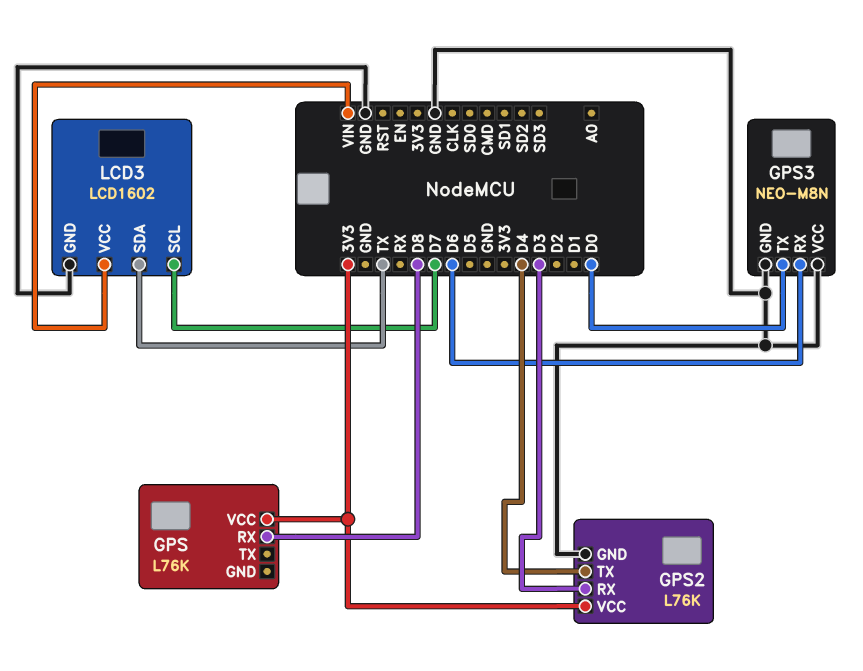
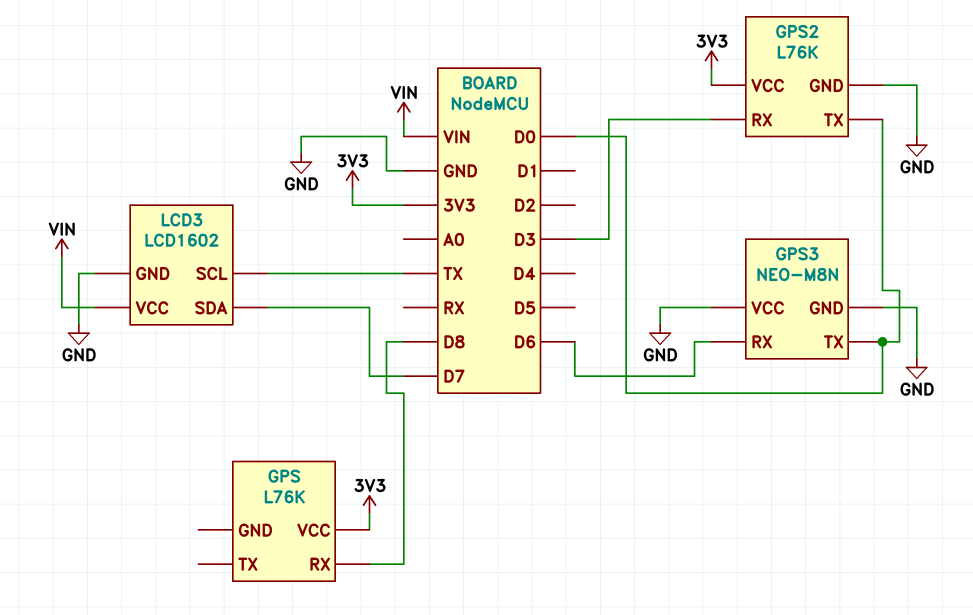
GPS2 pin TX: D4 -> D0
LCD3 pin SCL: D7 -> TX
LCD3 pin SDA: TX -> D7

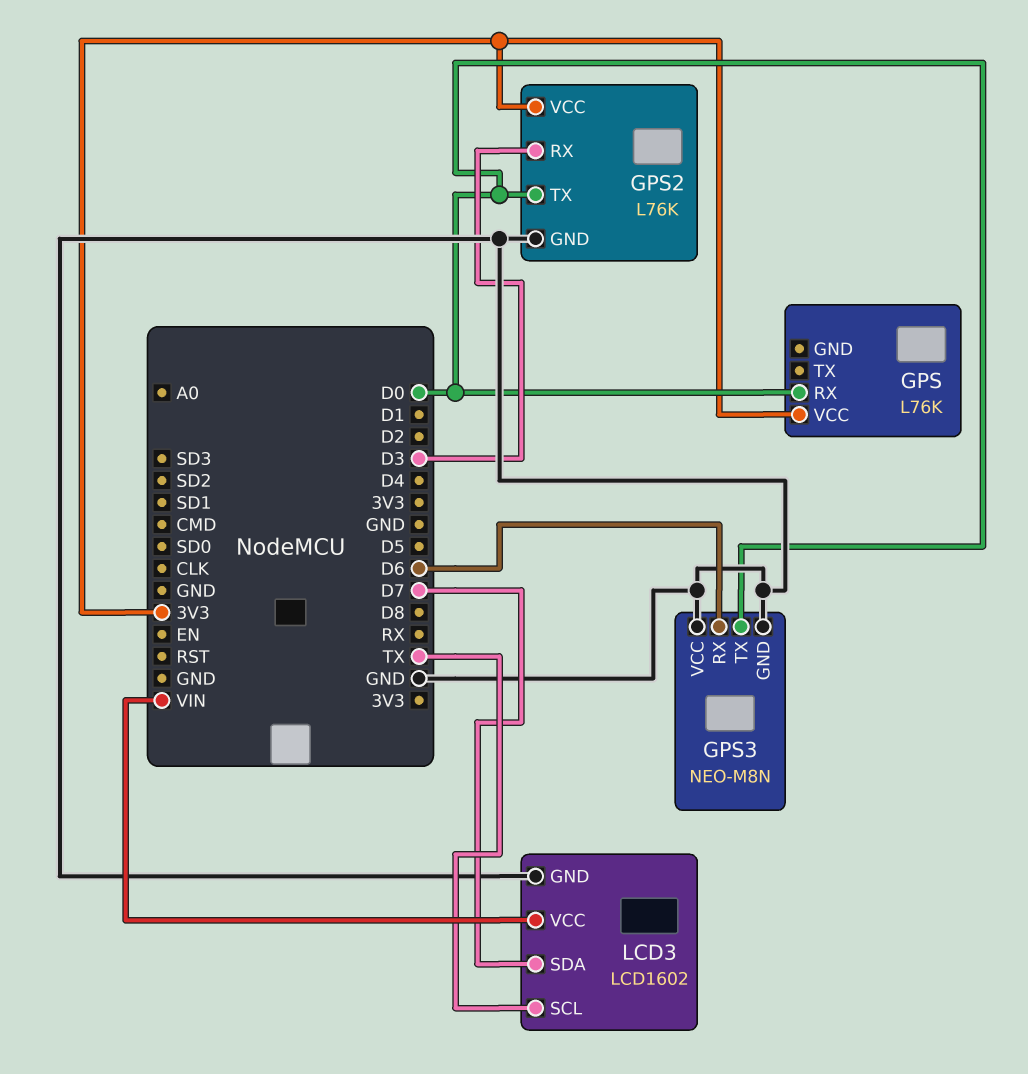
GPS pin RX: D8 -> D0

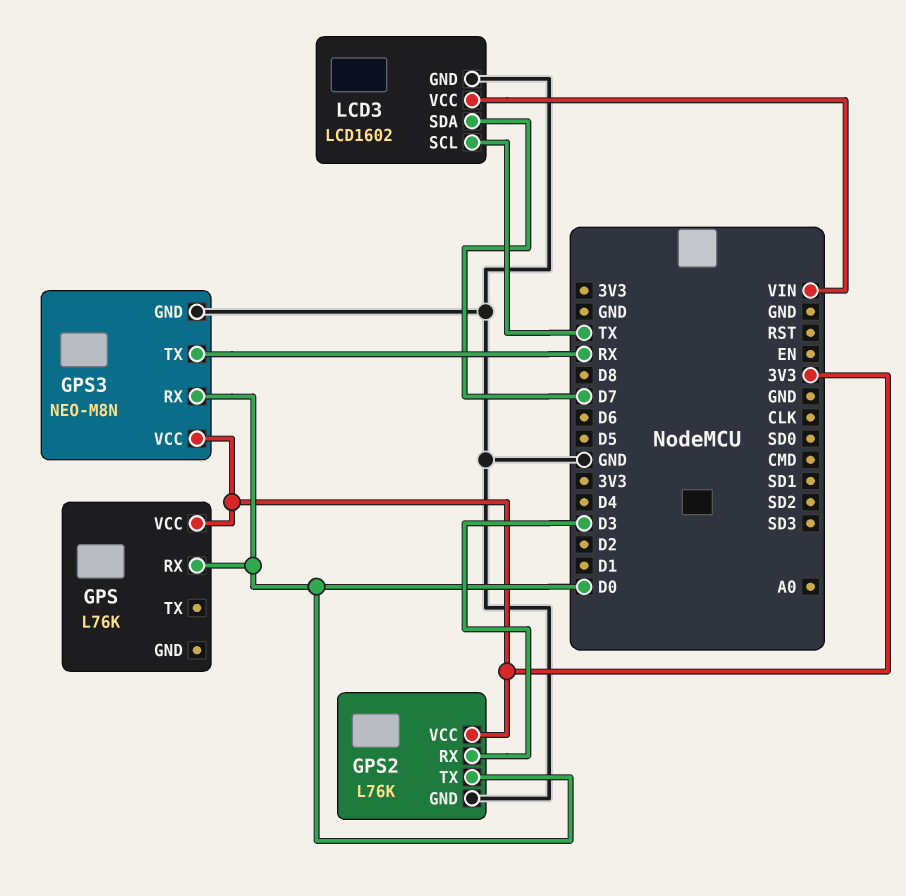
GPS3 pin RX: D6 -> D0
GPS3 pin TX: D0 -> RX
GPS3 pin VCC: GND -> 3V3

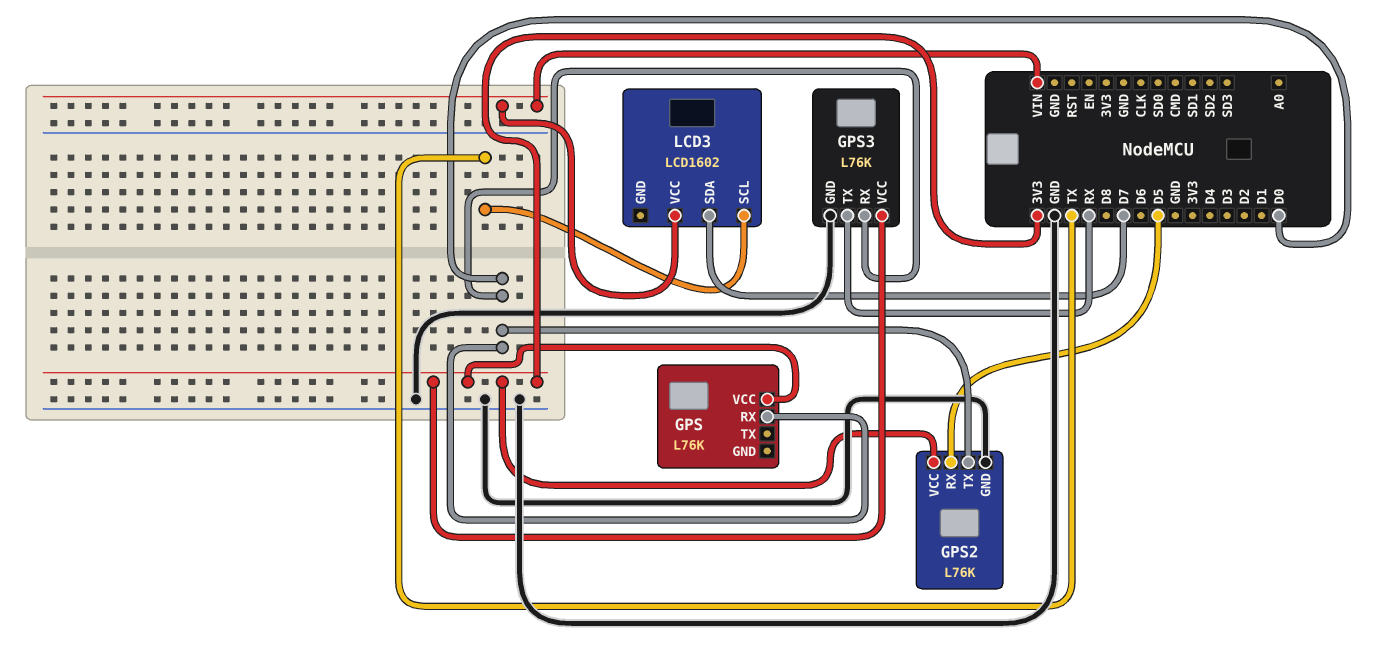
GPS2 pin RX: D3 -> D5
GPS3: NEO-M8N -> L76K
LCD3 pin GND: GND -> none

